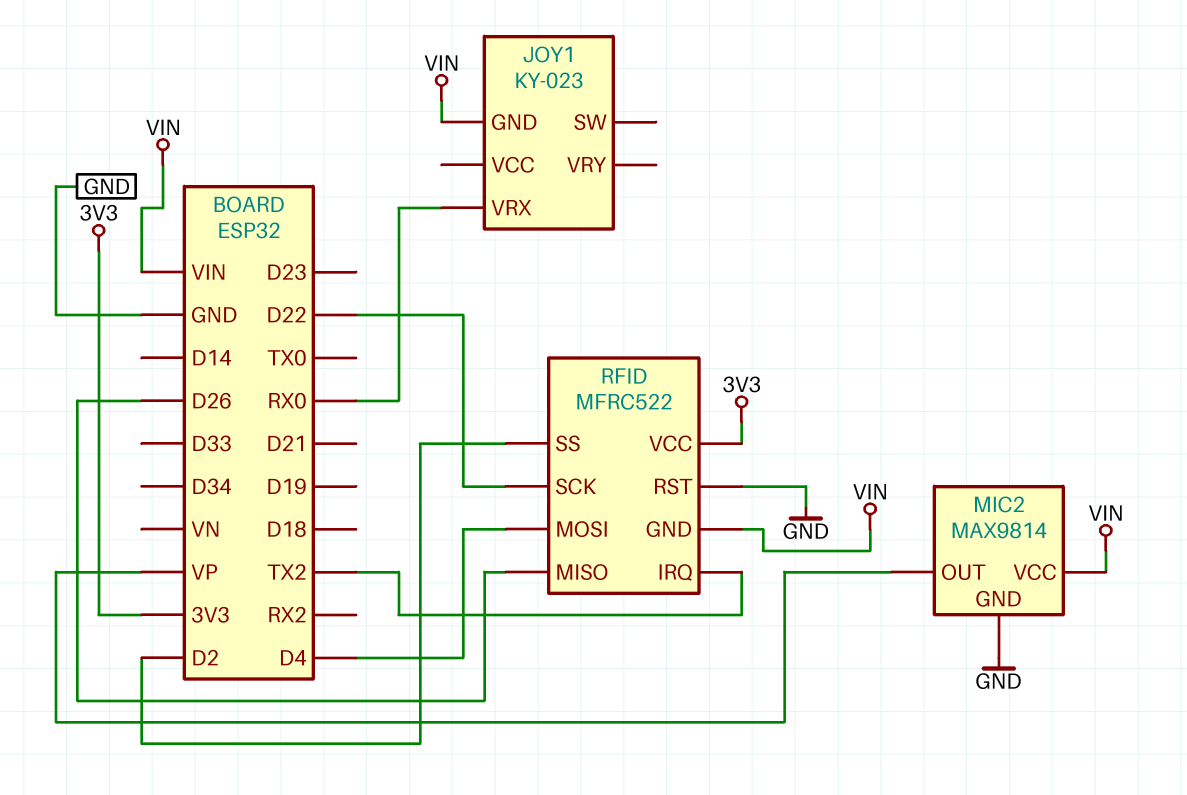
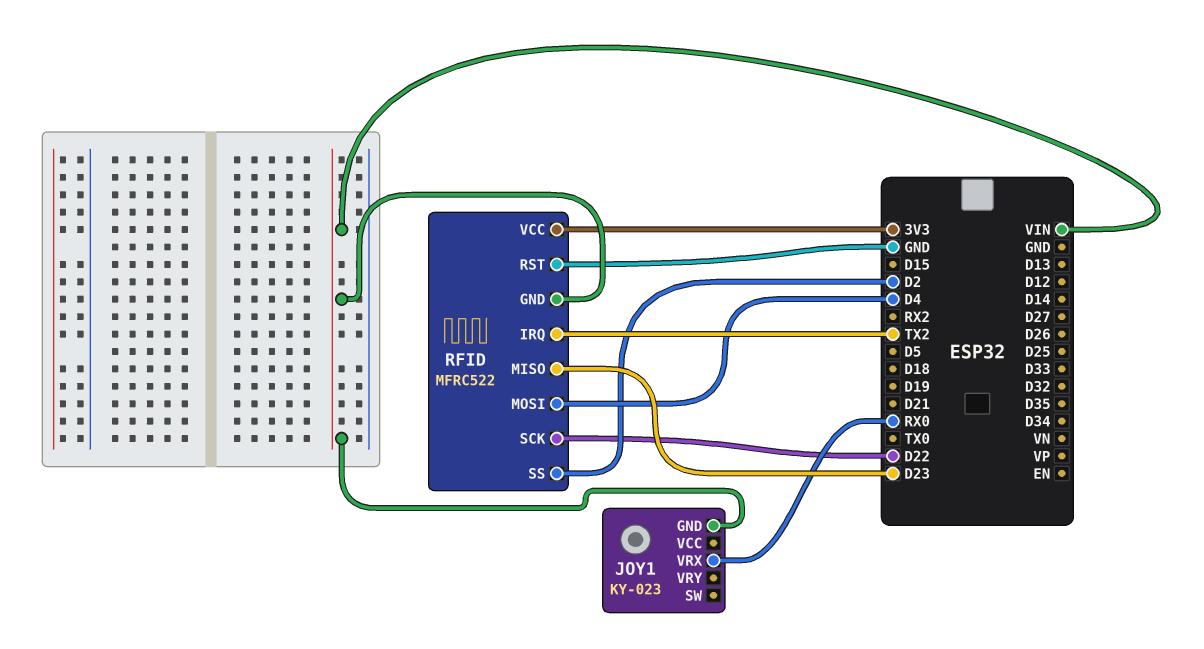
MIC2: MAX9814 -> none
MIC2 pin GND: GND -> none
MIC2 pin OUT: VP -> none
MIC2 pin VCC: VIN -> none
RFID pin MISO: D26 -> D23

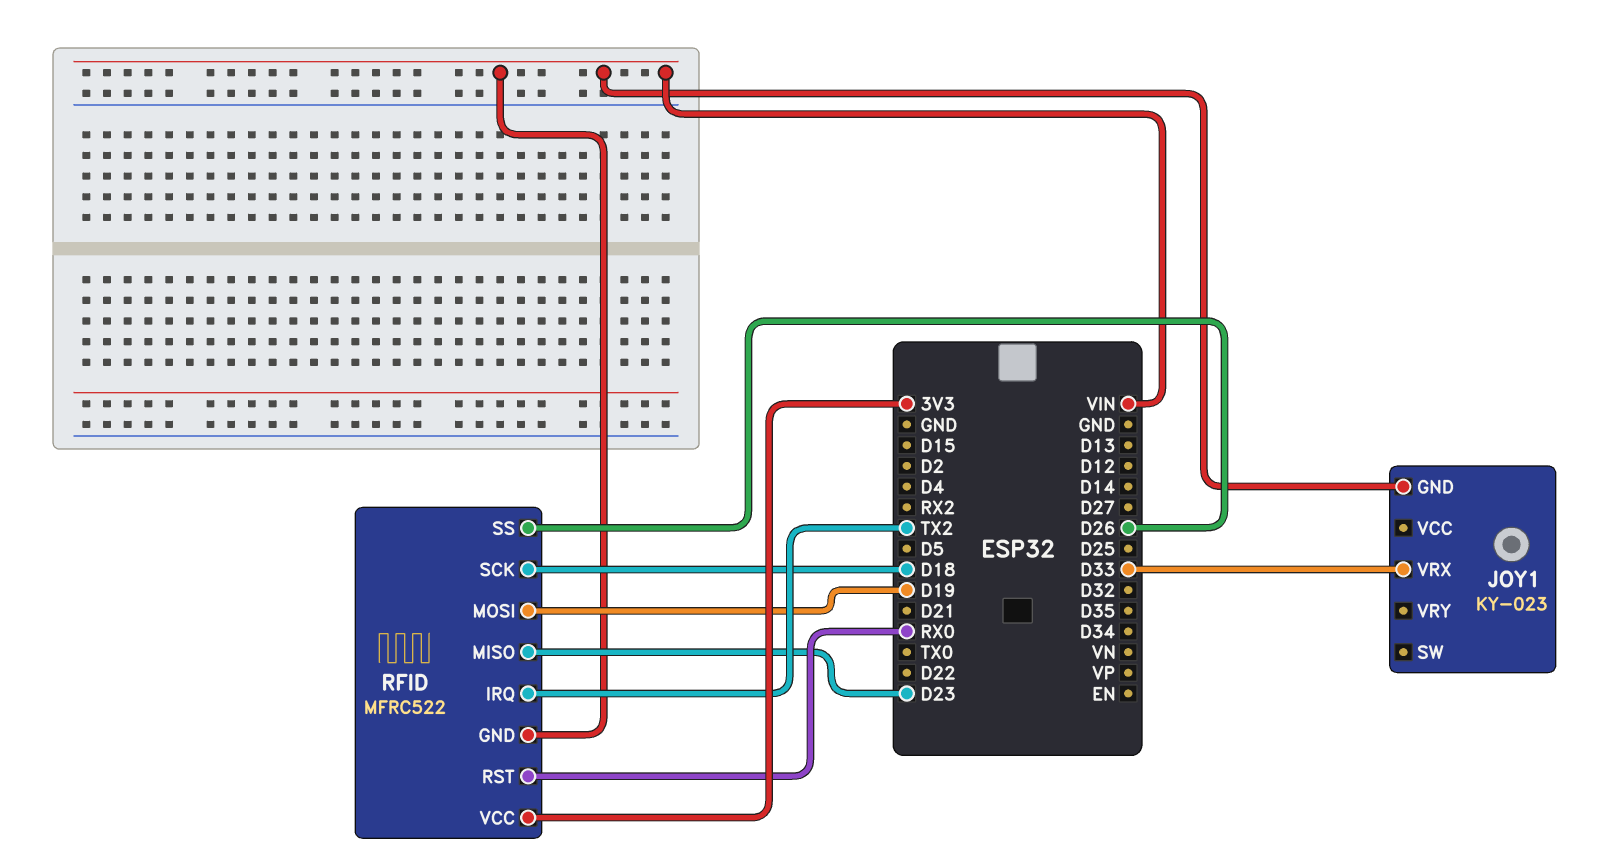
JOY1 pin VRX: RX0 -> D33
RFID pin MOSI: D4 -> D19
RFID pin RST: GND -> RX0
RFID pin SCK: D22 -> D18
RFID pin SS: D2 -> D26

